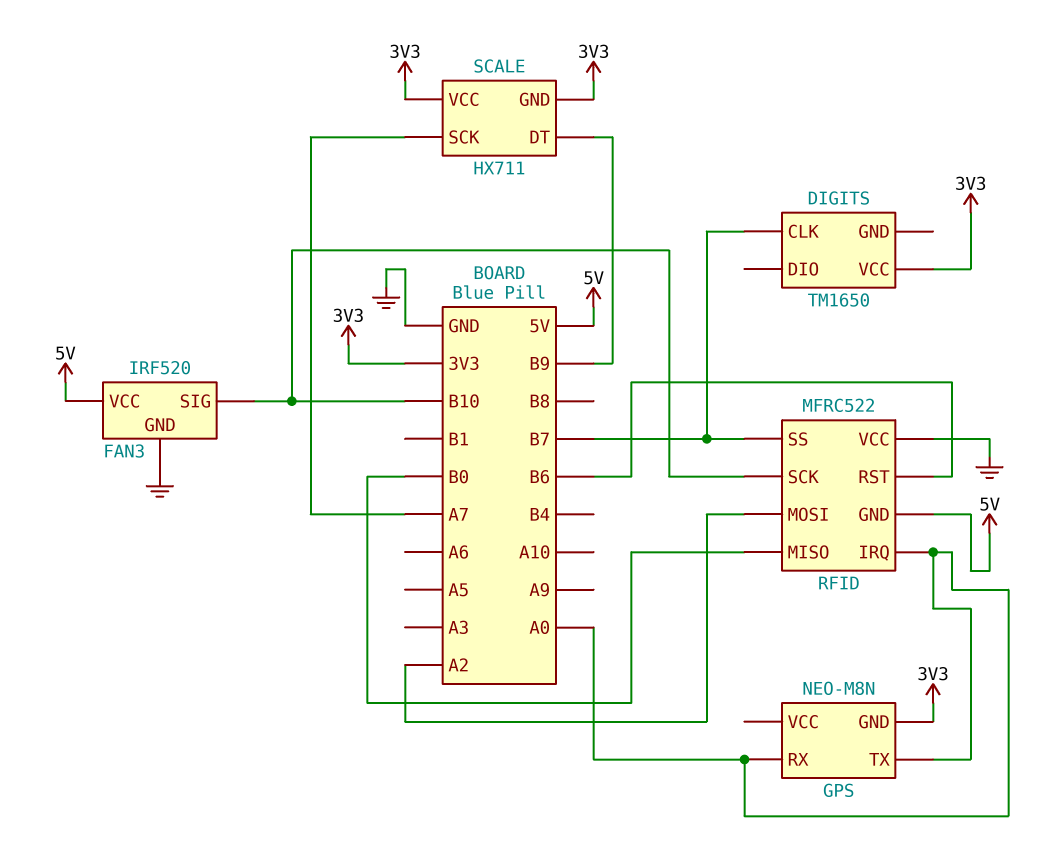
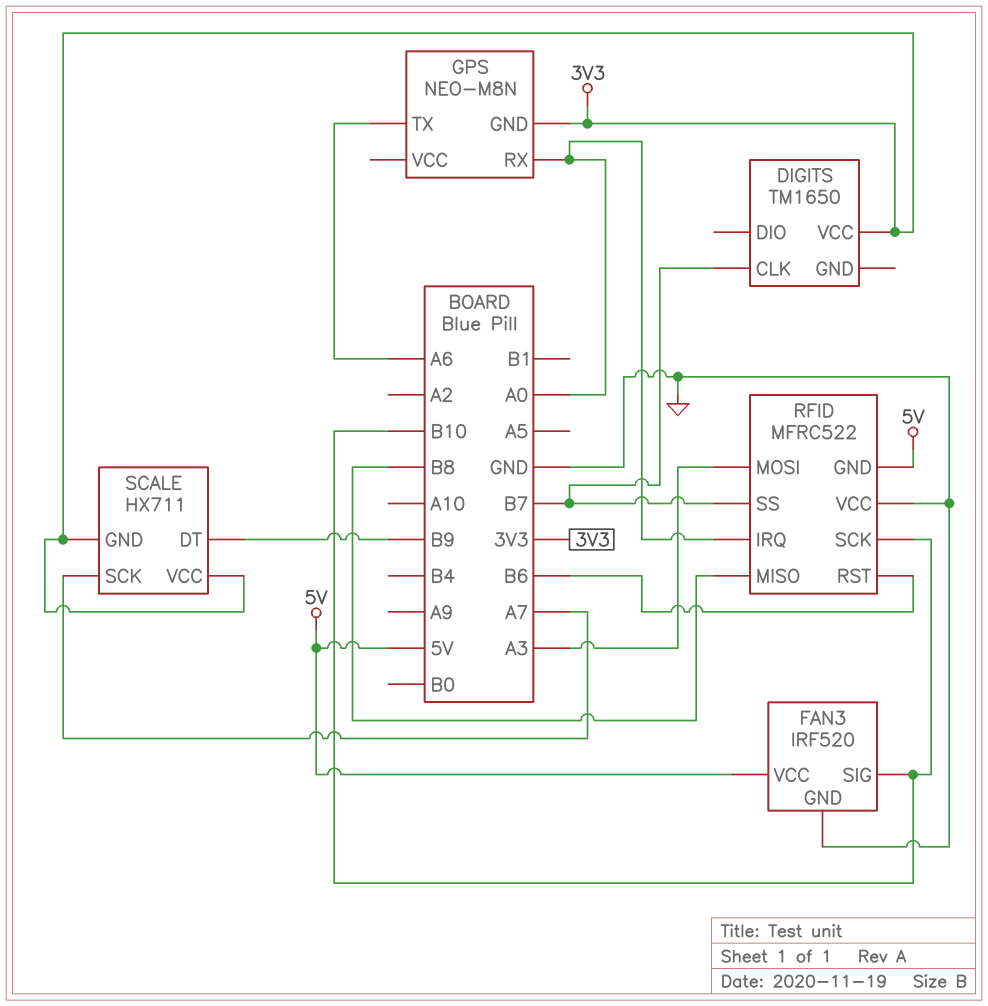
GPS pin TX: A0 -> A6
RFID pin MISO: B0 -> B8
RFID pin MOSI: A2 -> A3

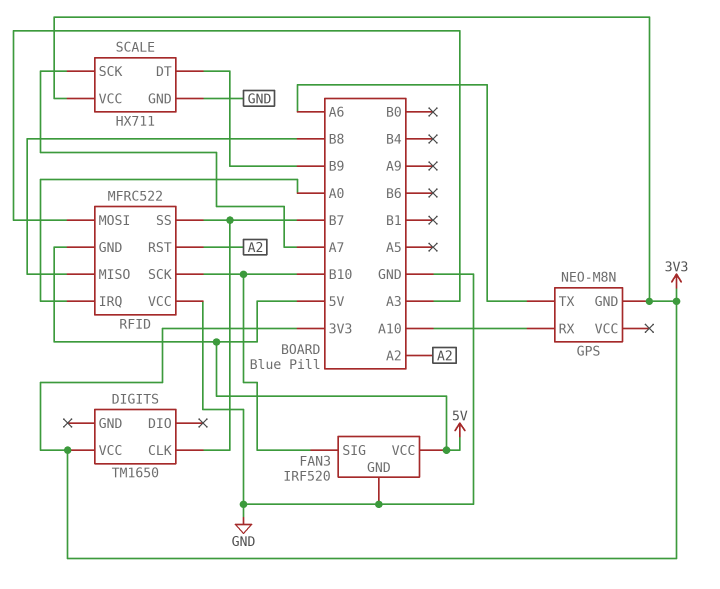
GPS pin RX: A0 -> A10
RFID pin RST: B6 -> A2
SCALE pin GND: 3V3 -> GND

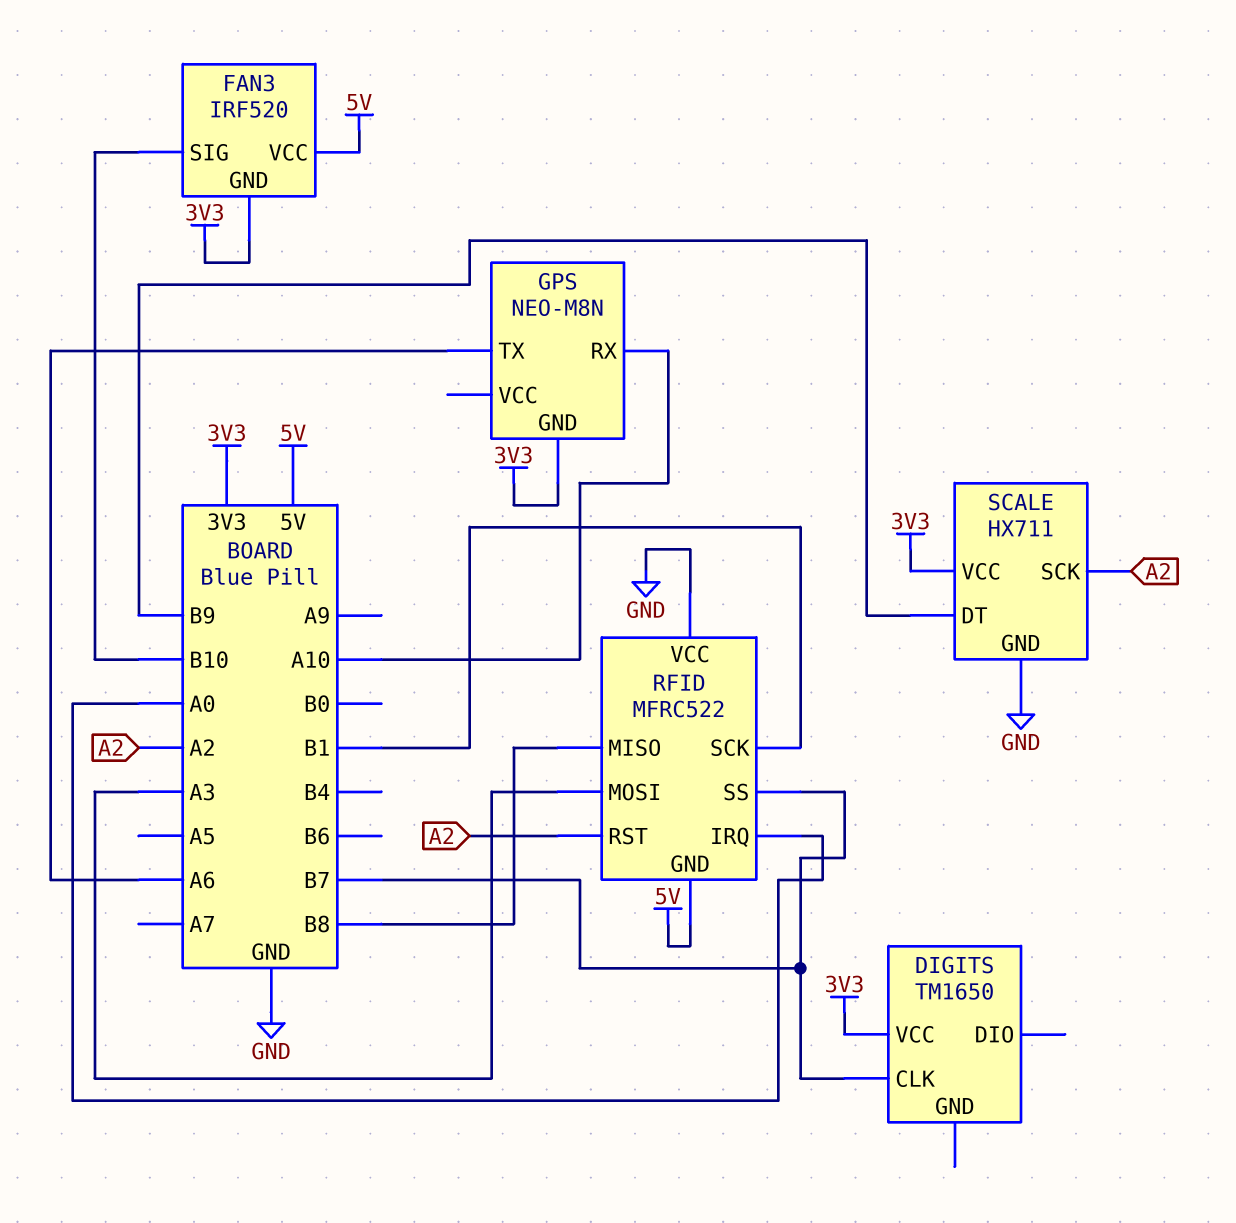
FAN3 pin GND: GND -> 3V3
RFID pin SCK: B10 -> B1
SCALE pin SCK: A7 -> A2

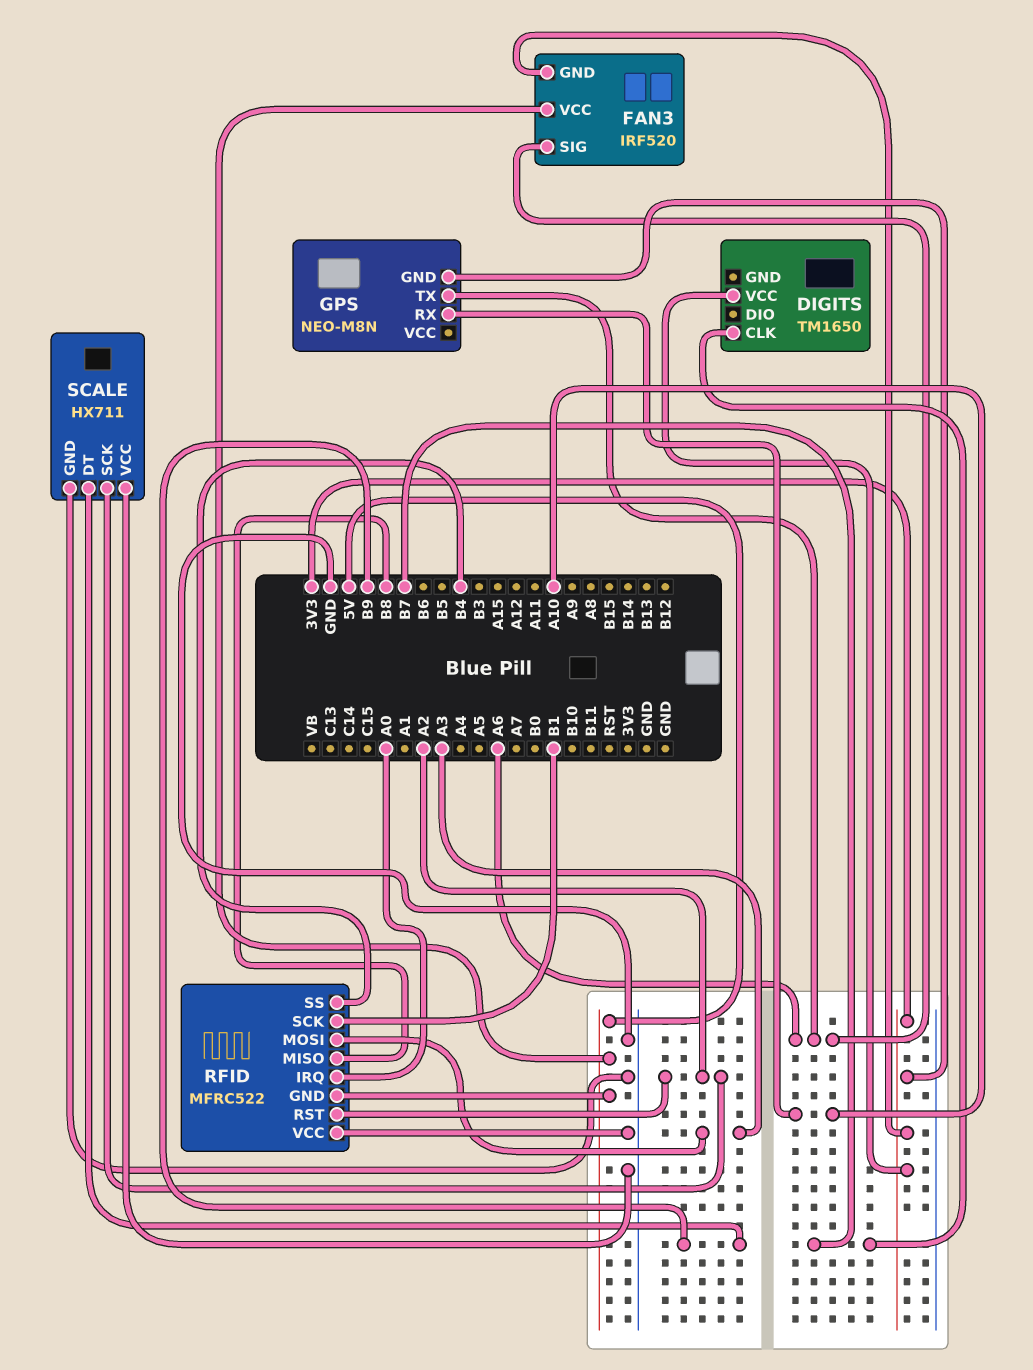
FAN3 pin SIG: B10 -> A6
RFID pin SS: B7 -> B4
SCALE pin VCC: 3V3 -> GND

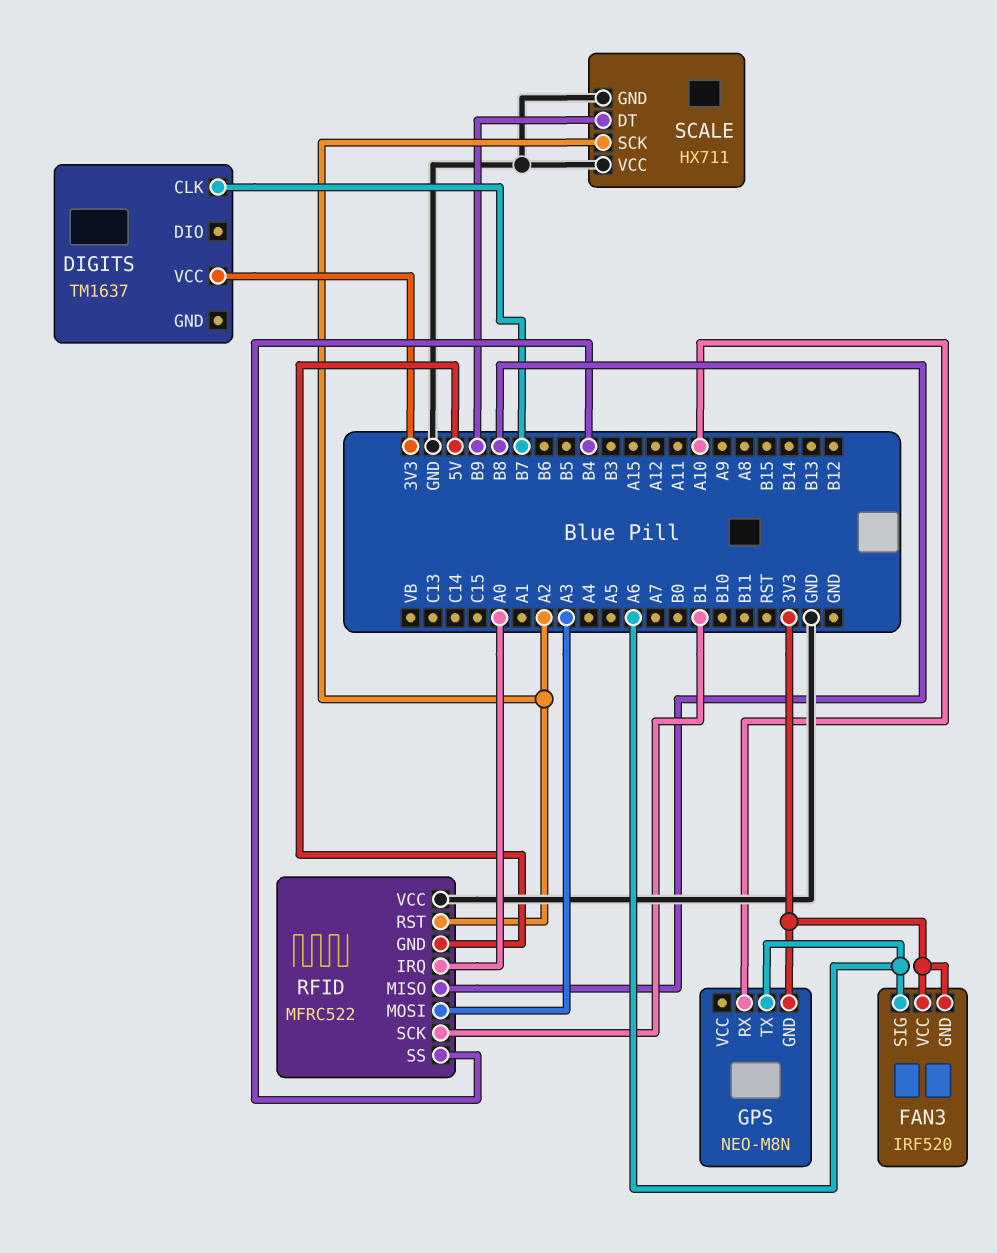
DIGITS: TM1650 -> TM1637
FAN3 pin VCC: 5V -> 3V3

